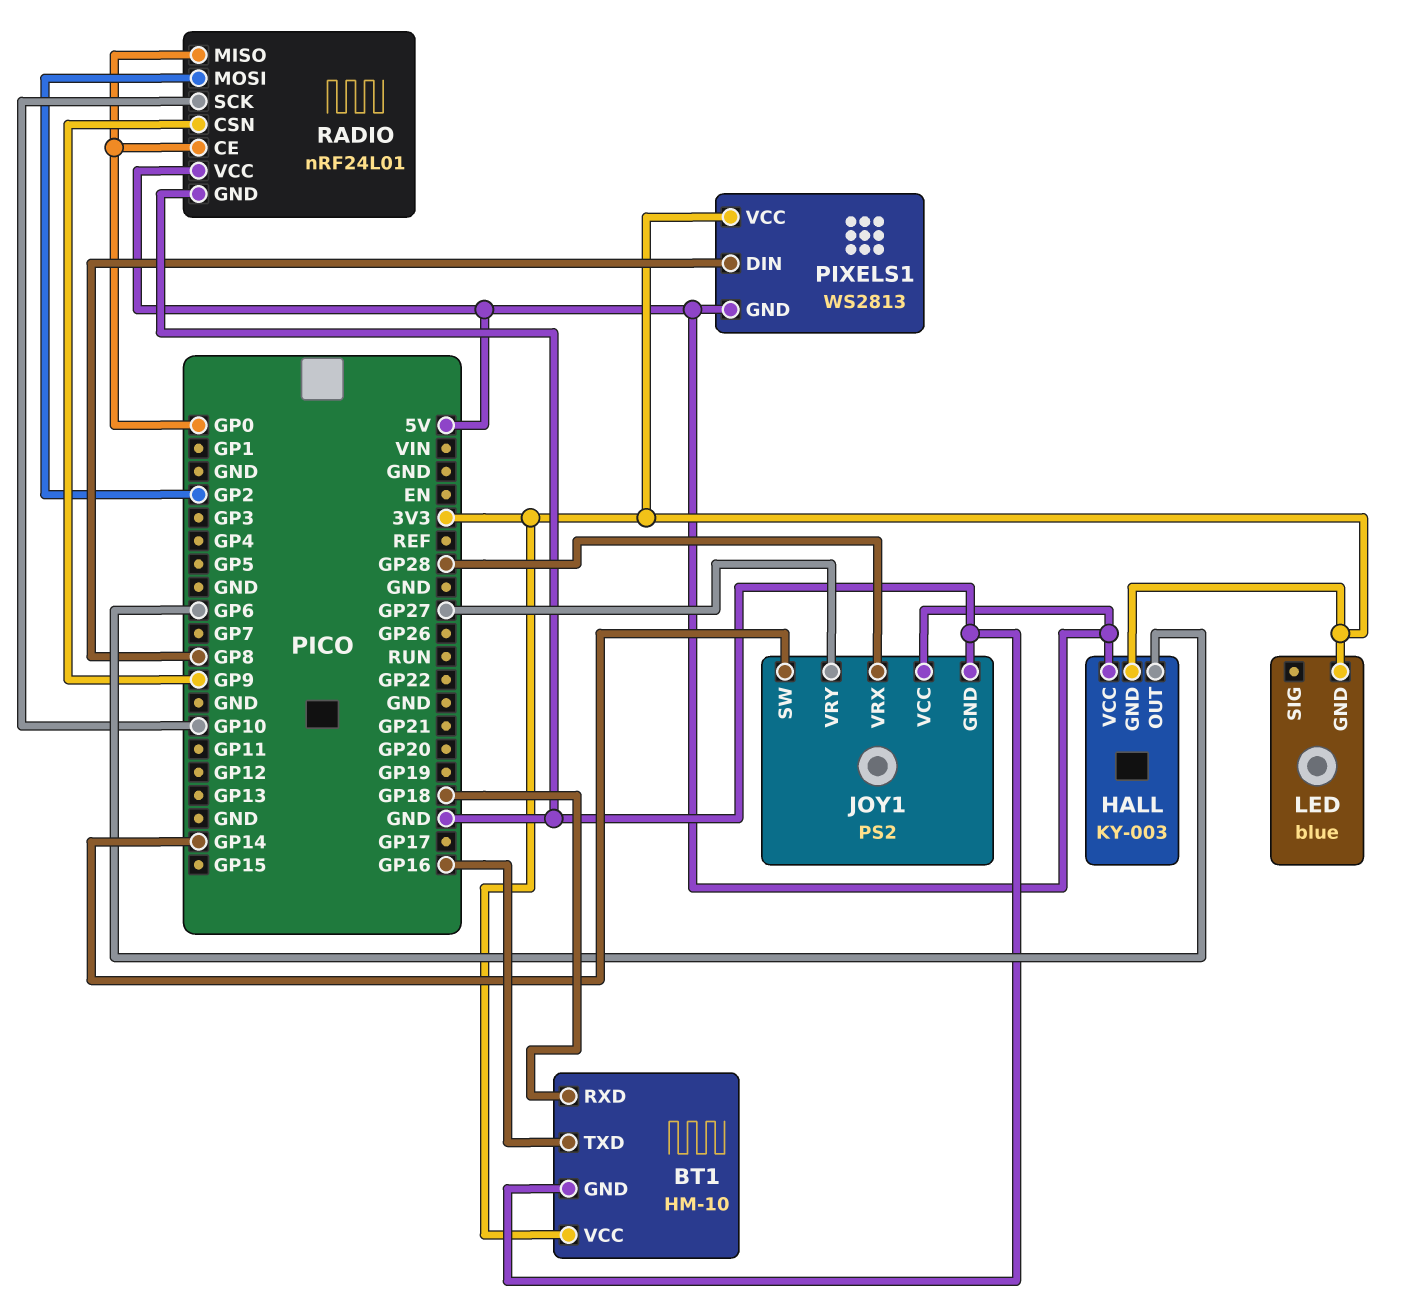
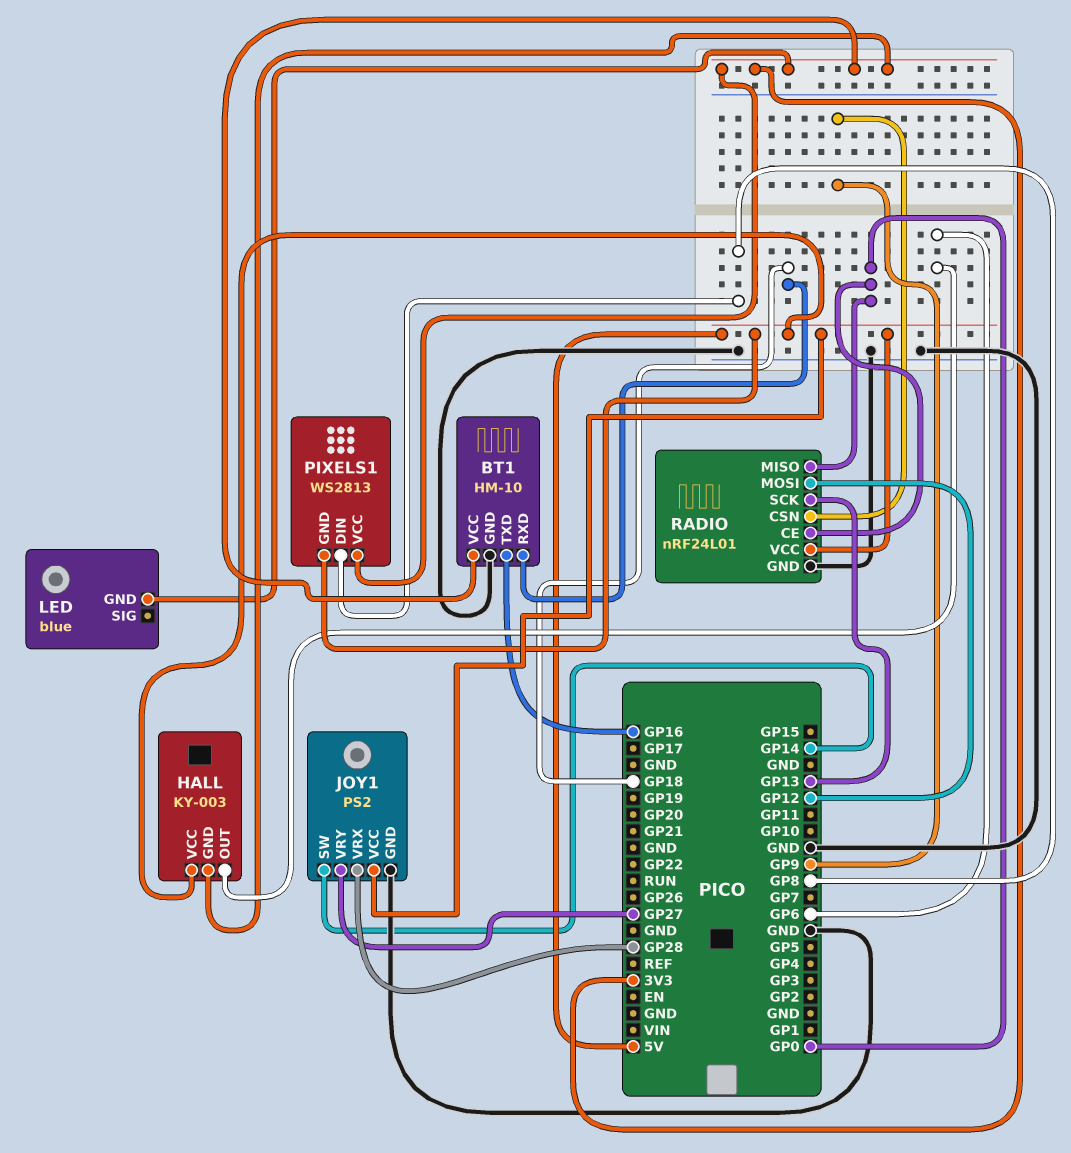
RADIO pin MOSI: GP2 -> GP12
RADIO pin SCK: GP10 -> GP13

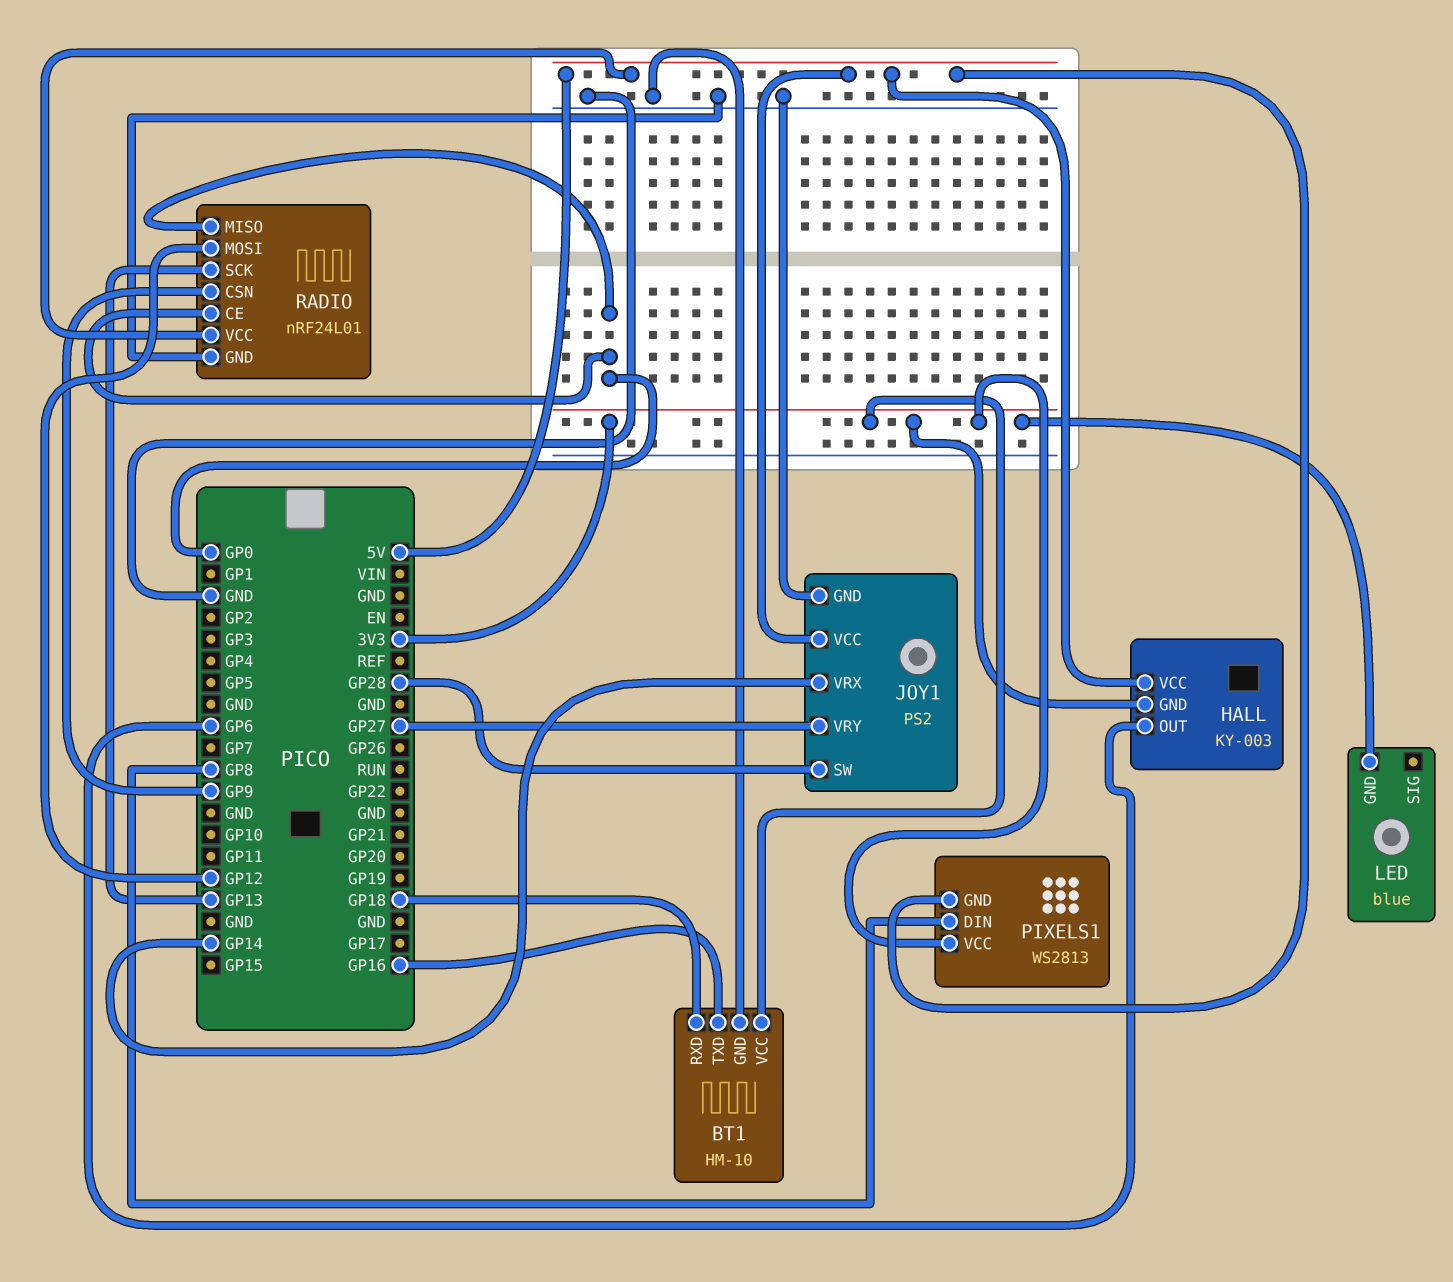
JOY1 pin SW: GP14 -> GP28
JOY1 pin VRX: GP28 -> GP14

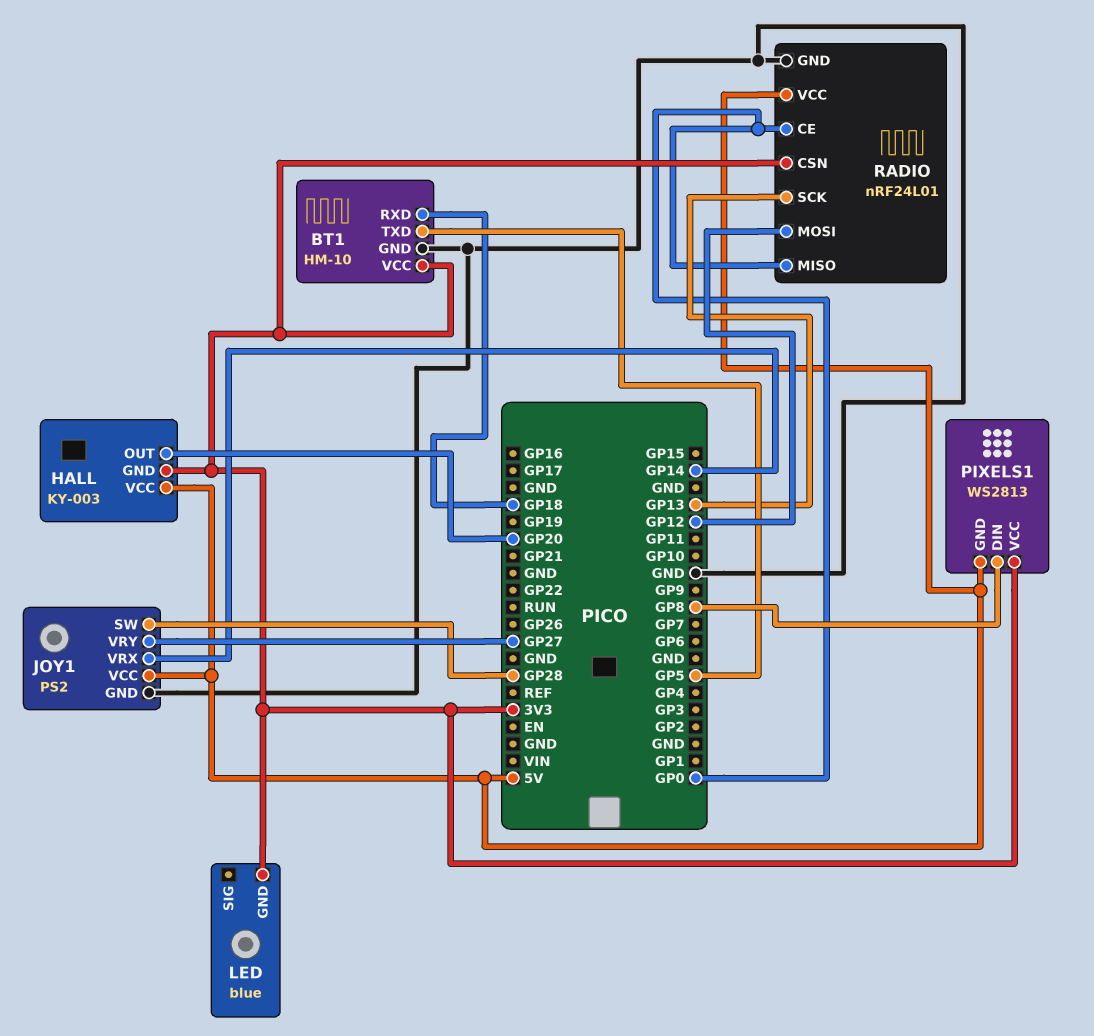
BT1 pin TXD: GP16 -> GP5
HALL pin OUT: GP6 -> GP20
RADIO pin CSN: GP9 -> 3V3

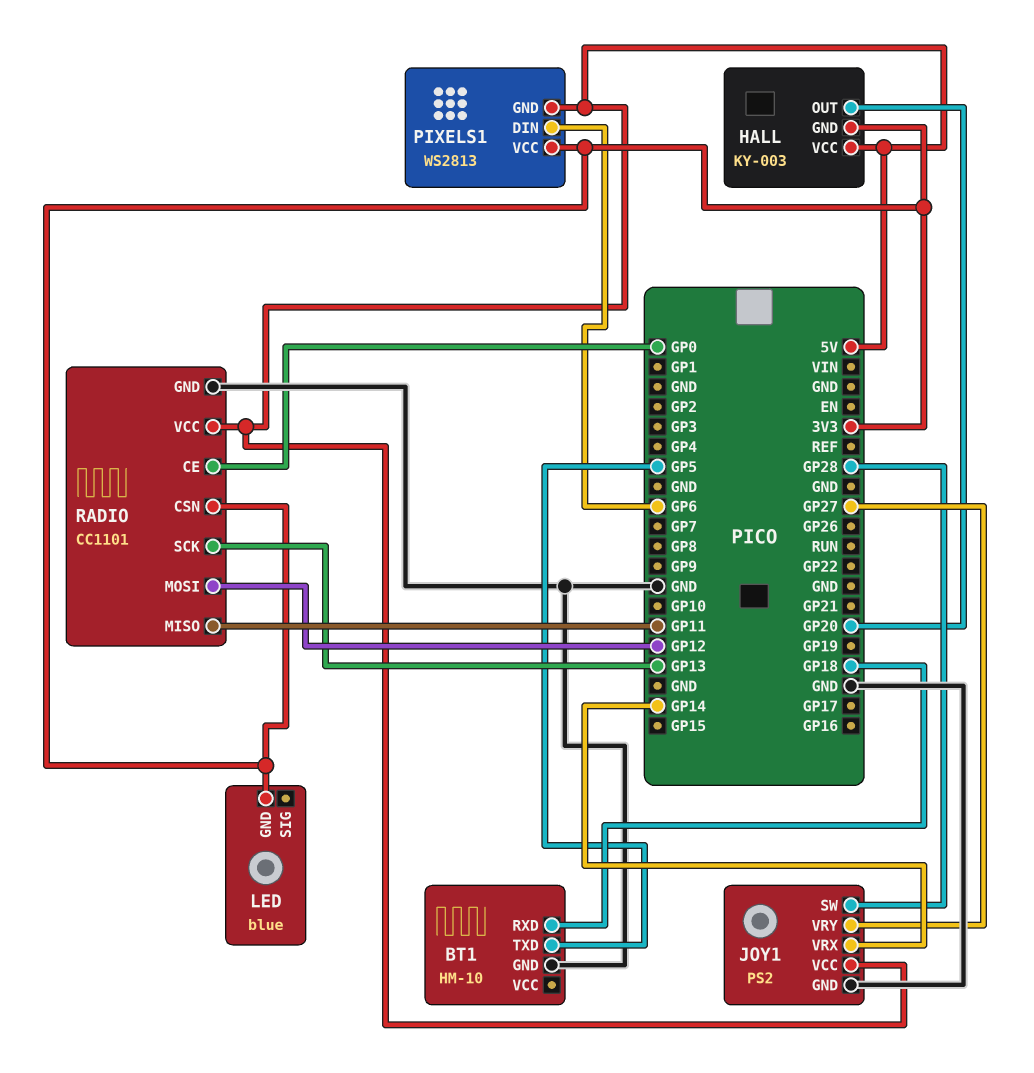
BT1 pin VCC: 3V3 -> none
PIXELS1 pin DIN: GP8 -> GP6
RADIO: nRF24L01 -> CC1101
RADIO pin MISO: GP0 -> GP11

